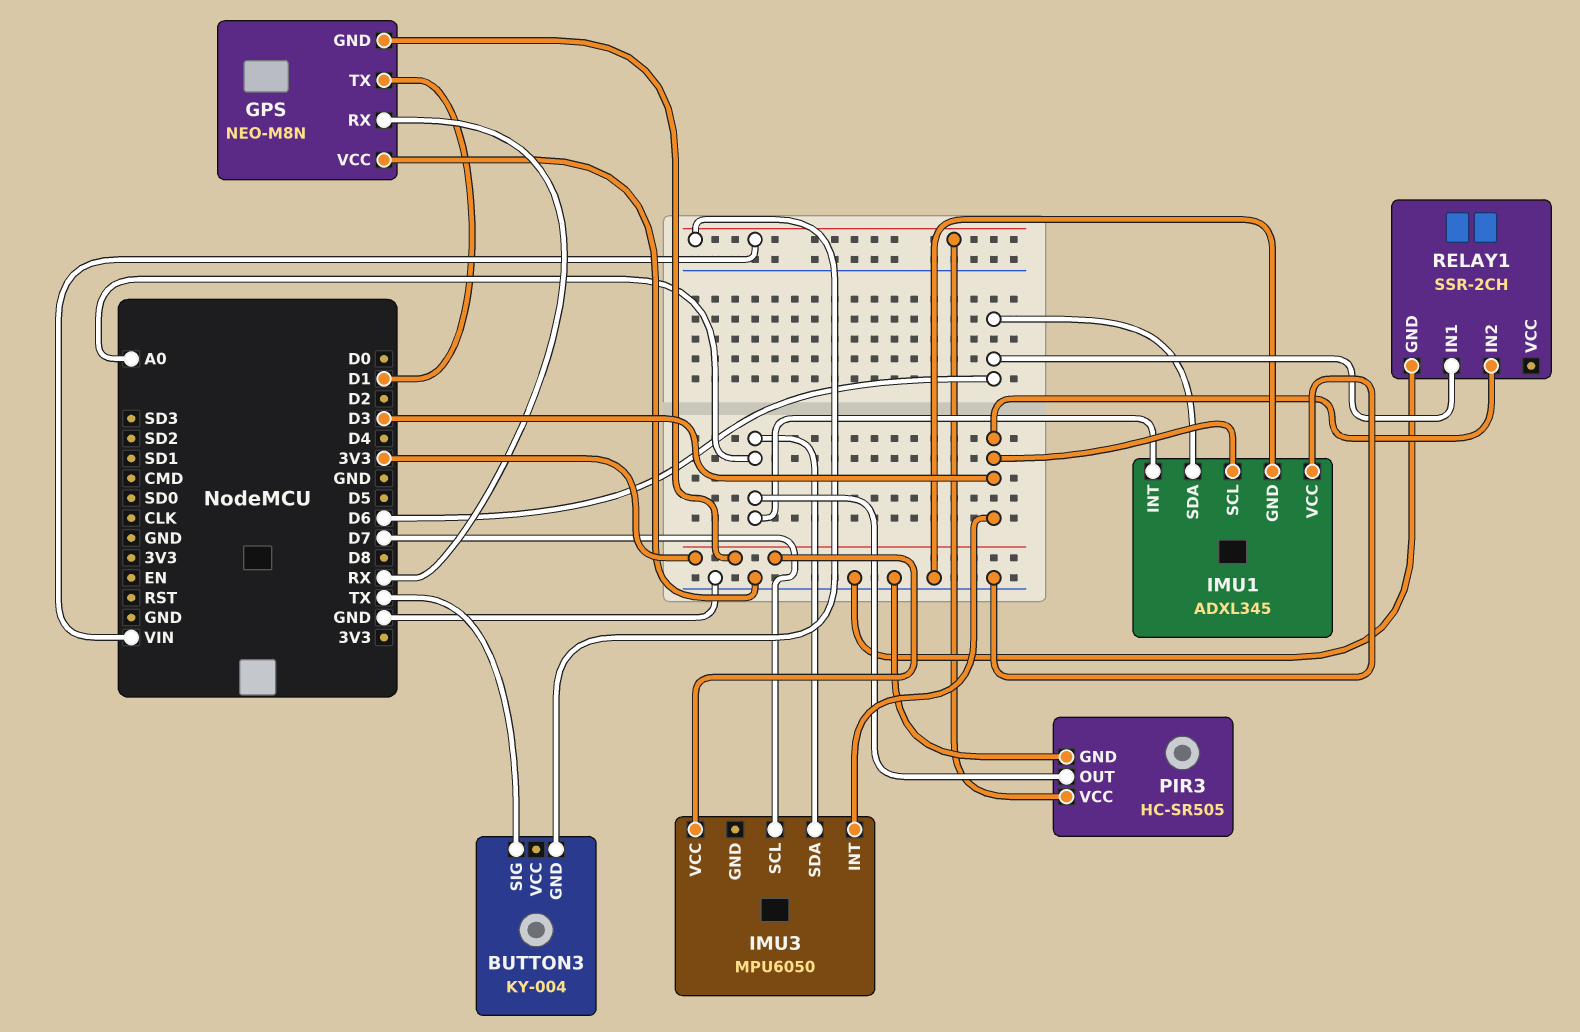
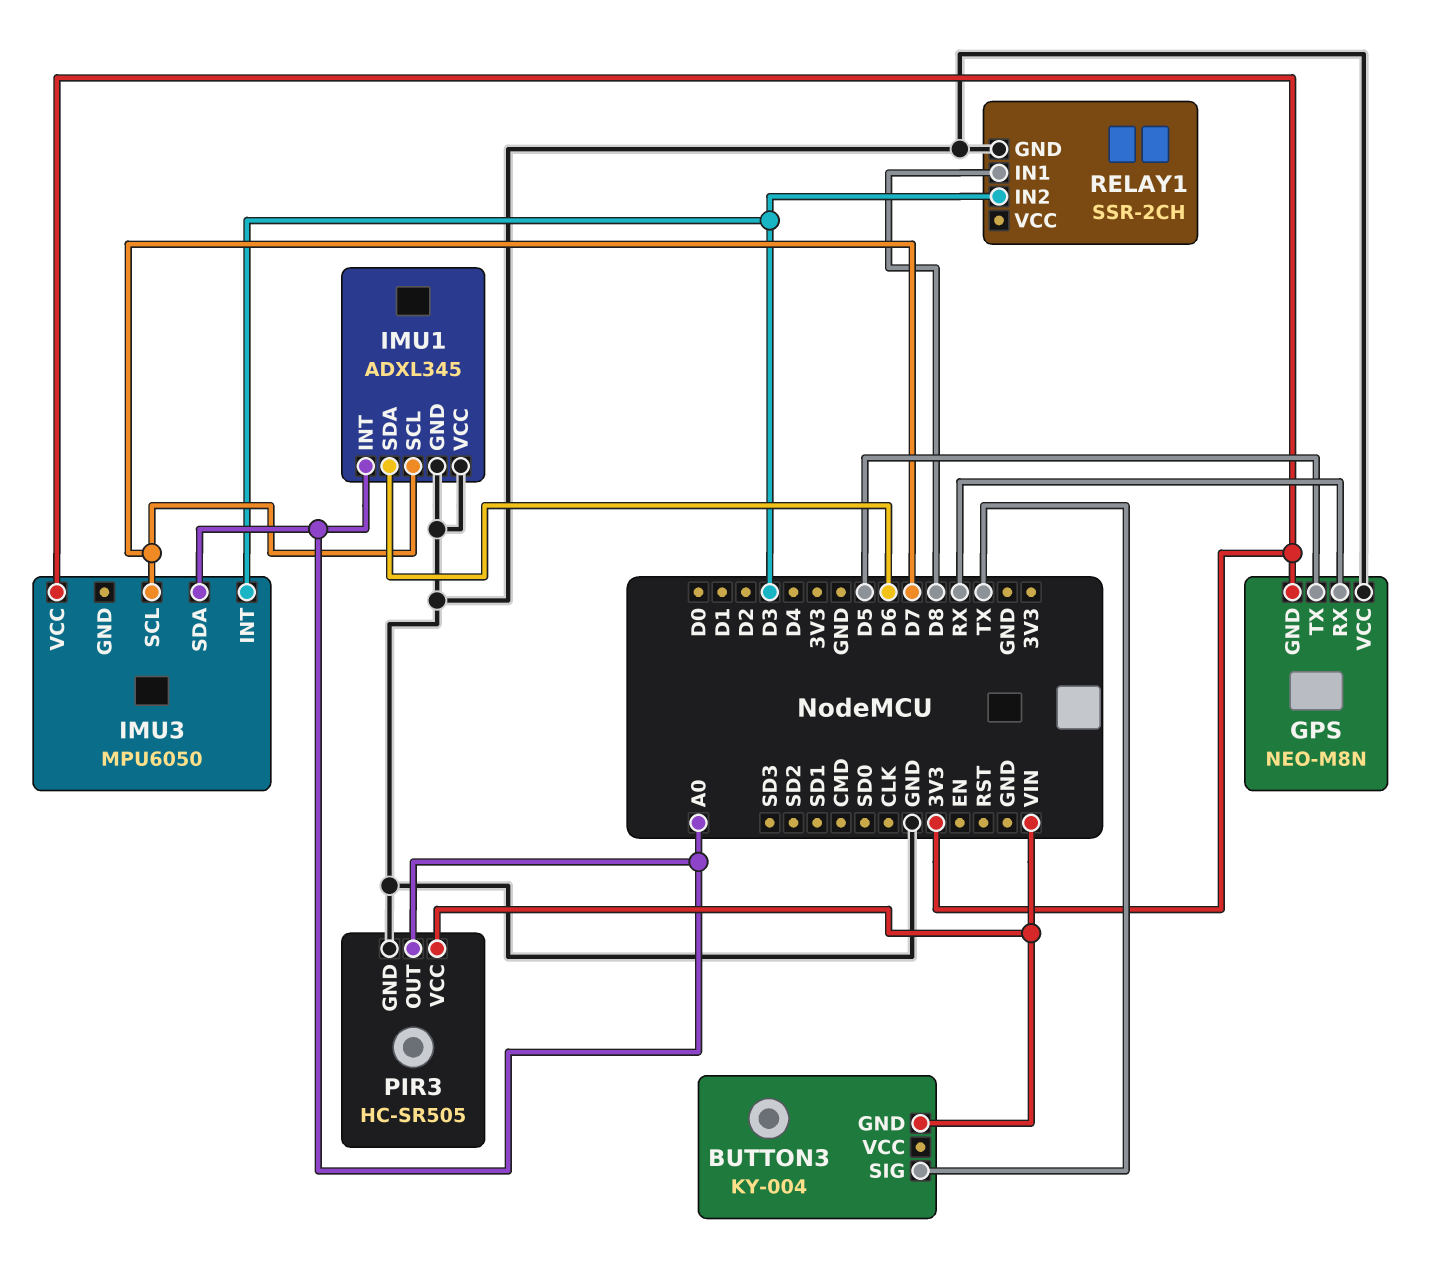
GPS pin TX: D1 -> D5
IMU1 pin SCL: D3 -> D7
RELAY1 pin IN1: D6 -> D8

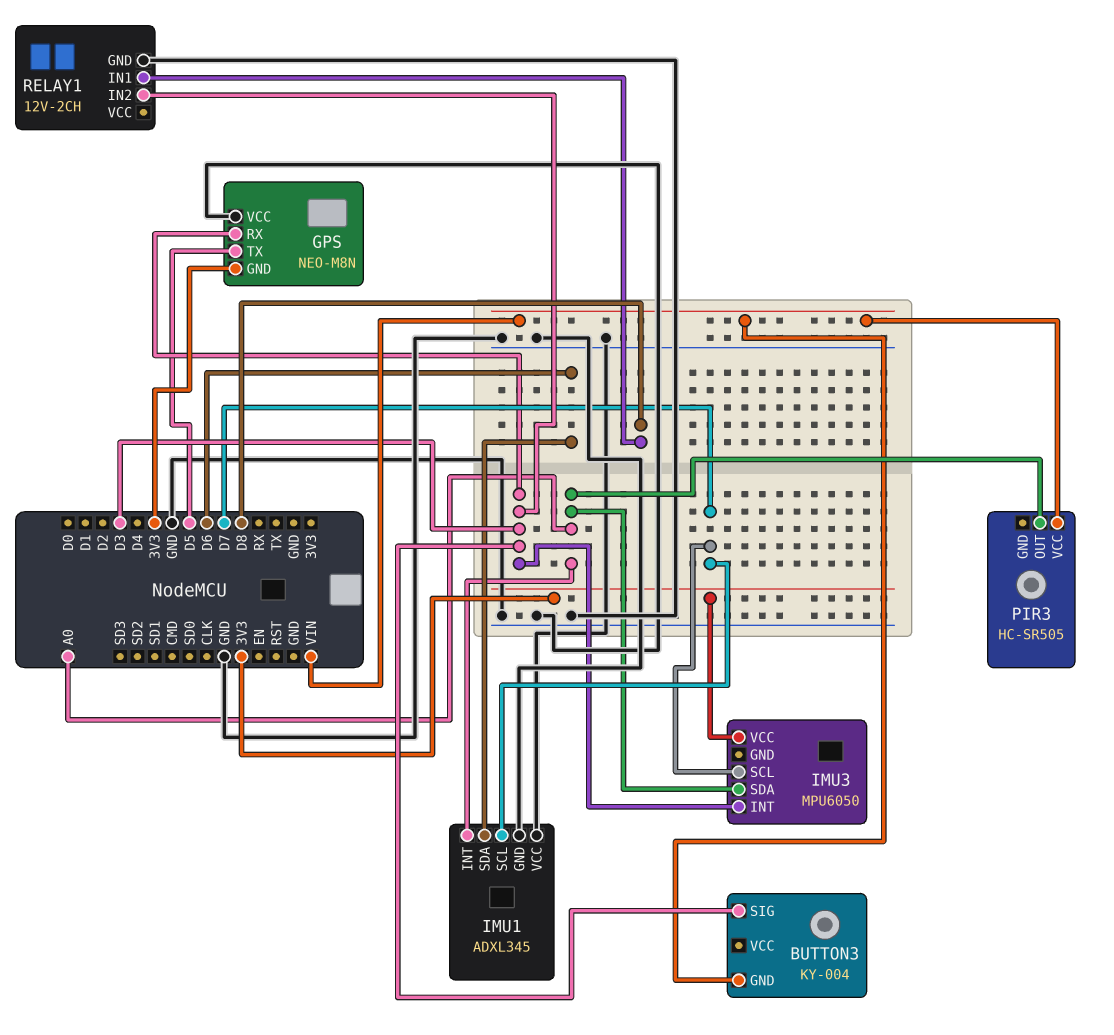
BUTTON3 pin SIG: TX -> D3
GPS pin RX: RX -> D3
PIR3 pin GND: GND -> none
RELAY1: SSR-2CH -> 12V-2CH

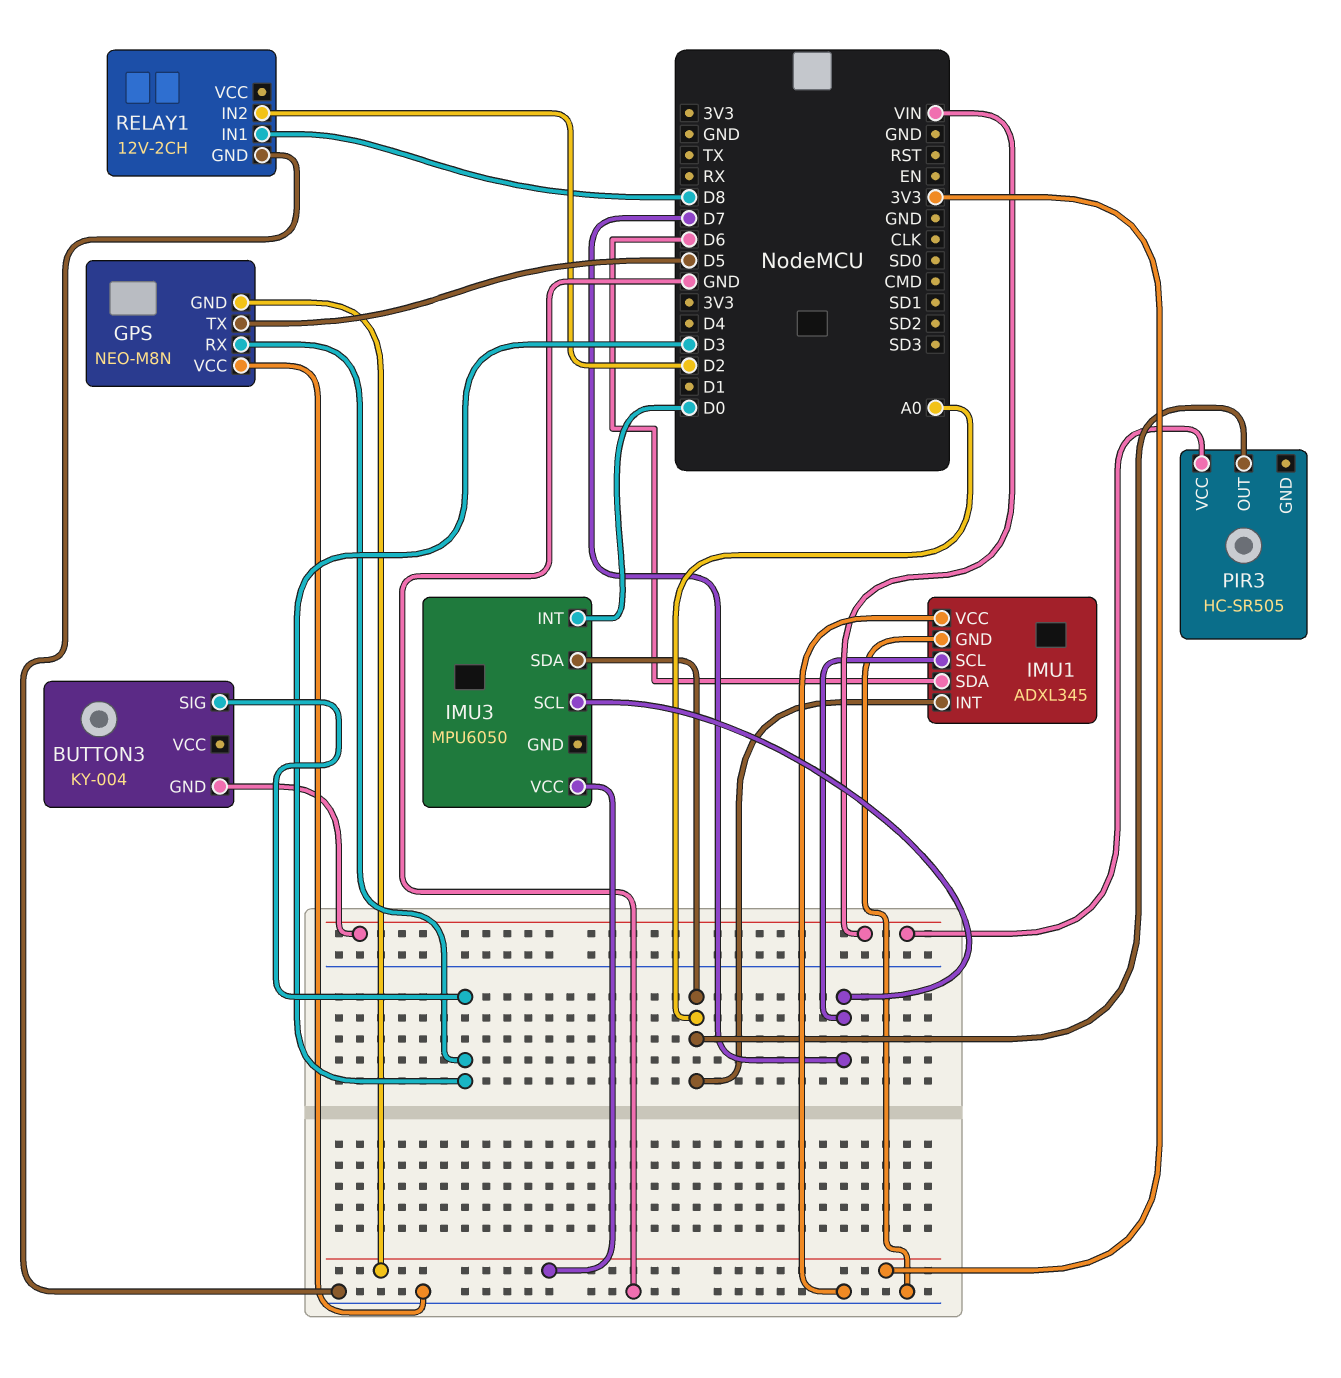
IMU3 pin INT: D3 -> D0
RELAY1 pin IN2: D3 -> D2

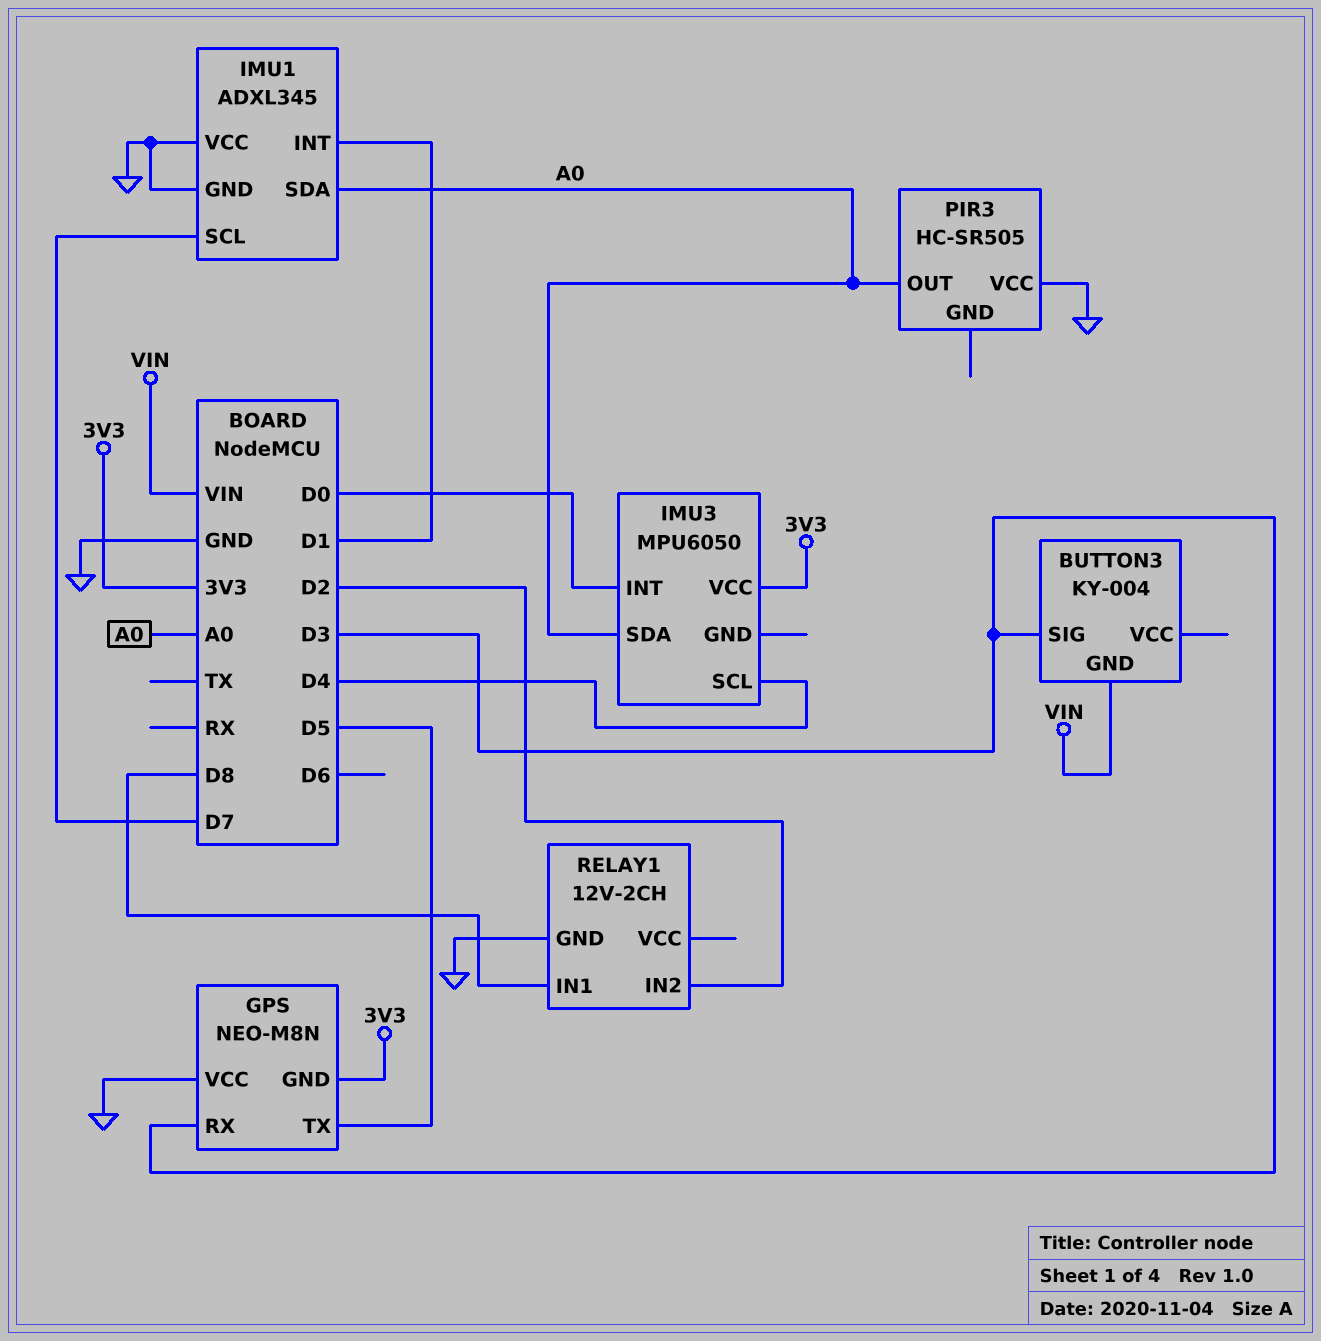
IMU1 pin INT: A0 -> D1
IMU1 pin SDA: D6 -> A0
IMU3 pin SCL: D7 -> D4
PIR3 pin VCC: VIN -> GND

